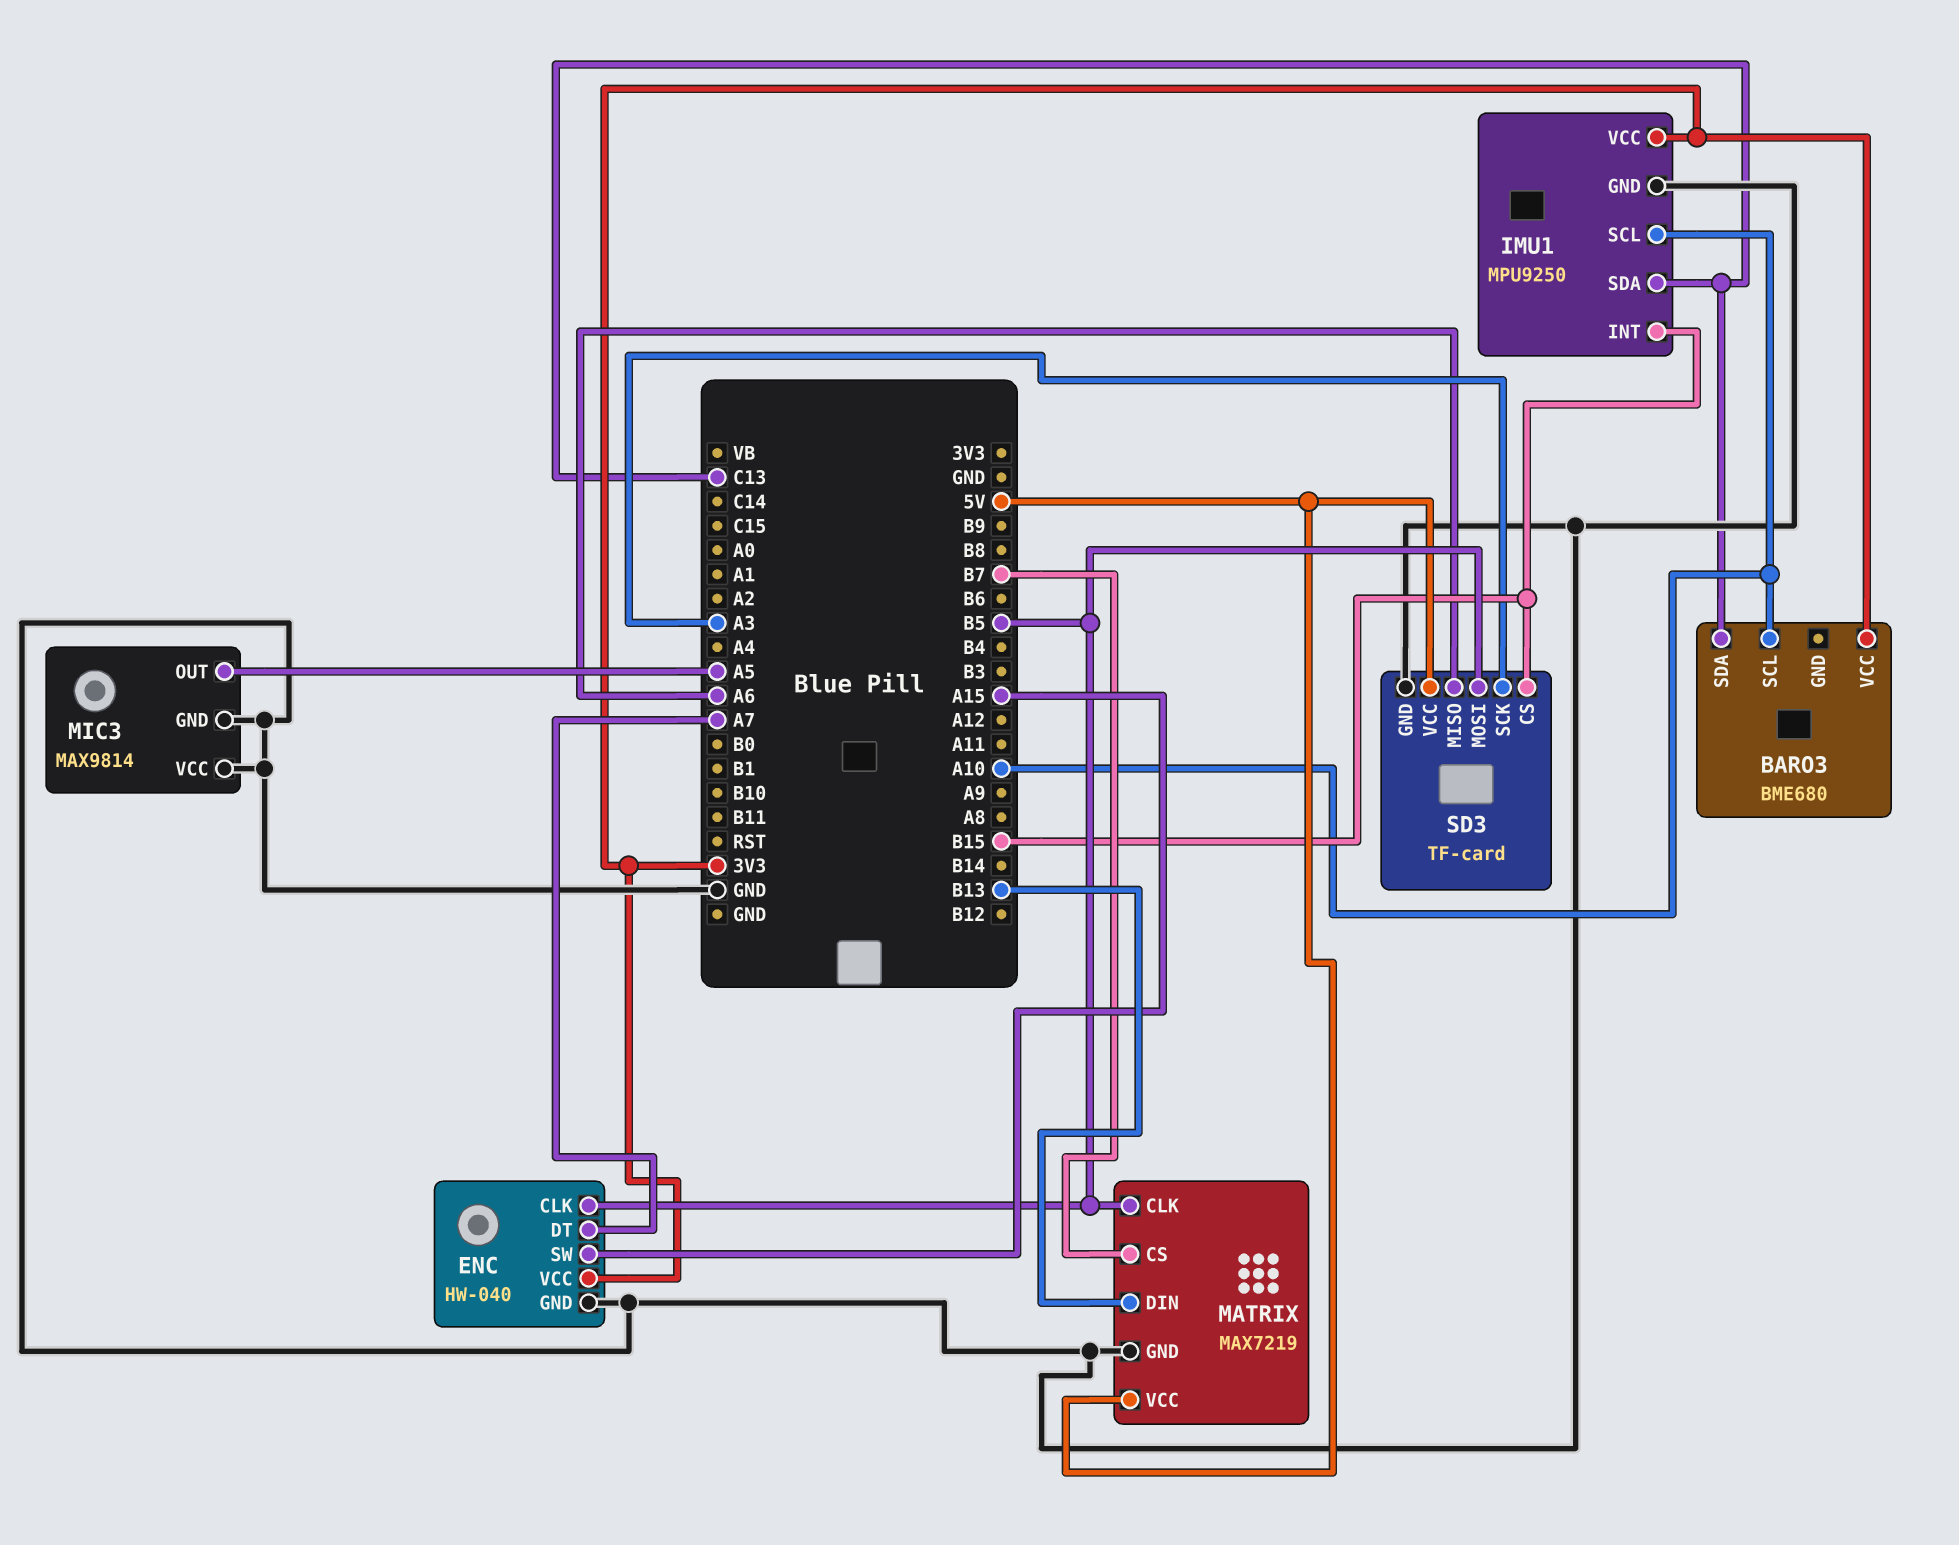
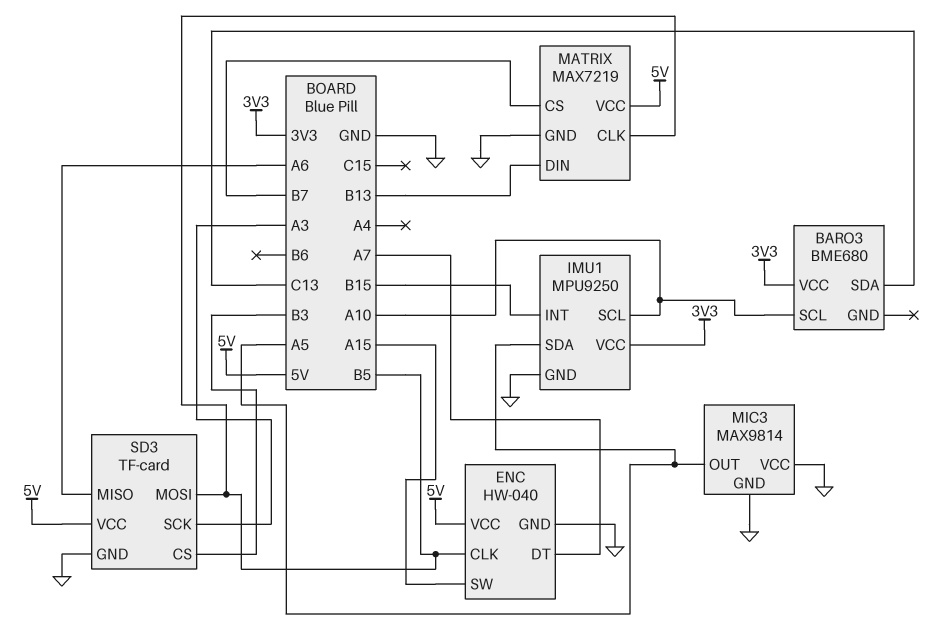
ENC pin VCC: 3V3 -> 5V
IMU1 pin SDA: C13 -> A5
SD3 pin CS: B15 -> B3

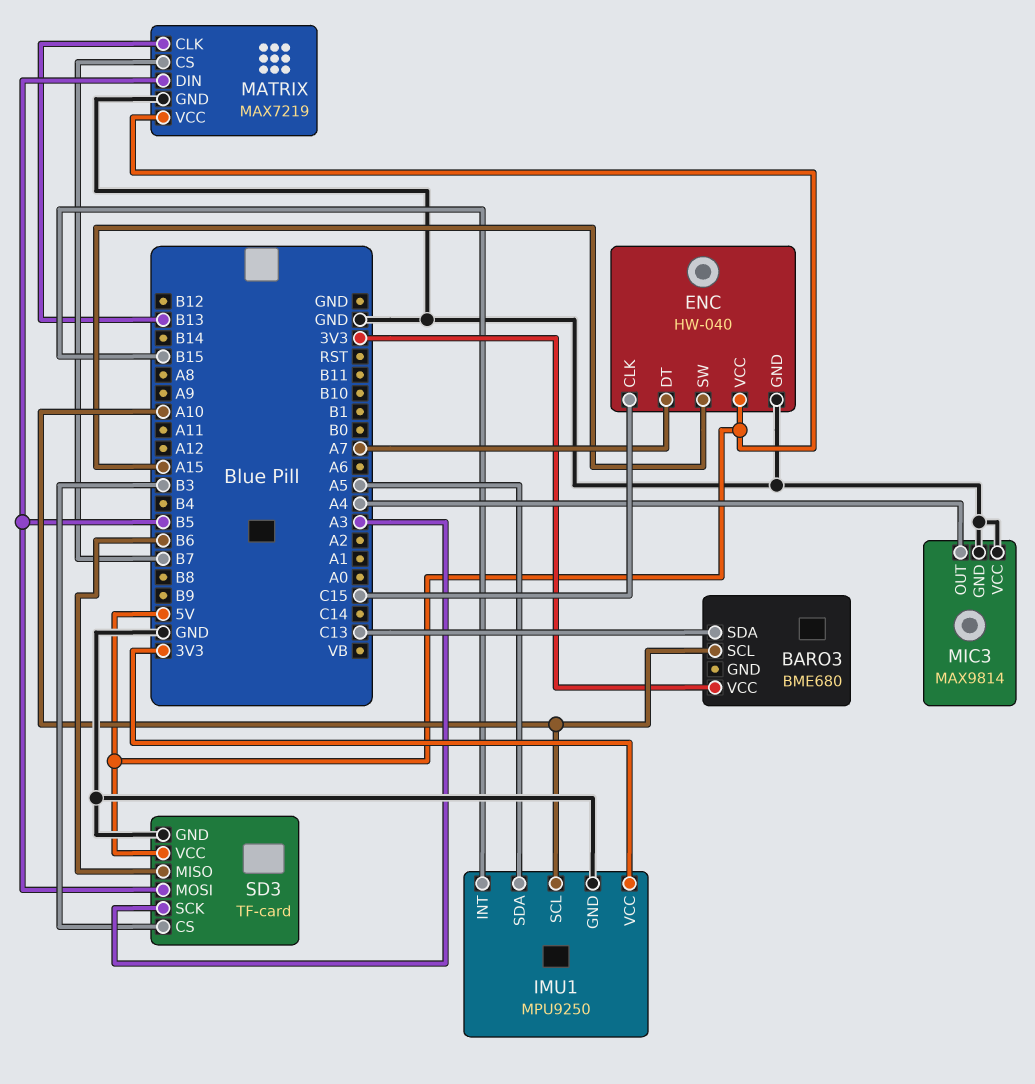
ENC pin CLK: B5 -> C15
MATRIX pin CLK: B5 -> B13
MATRIX pin DIN: B13 -> B5
MIC3 pin OUT: A5 -> A4
SD3 pin MISO: A6 -> B6

